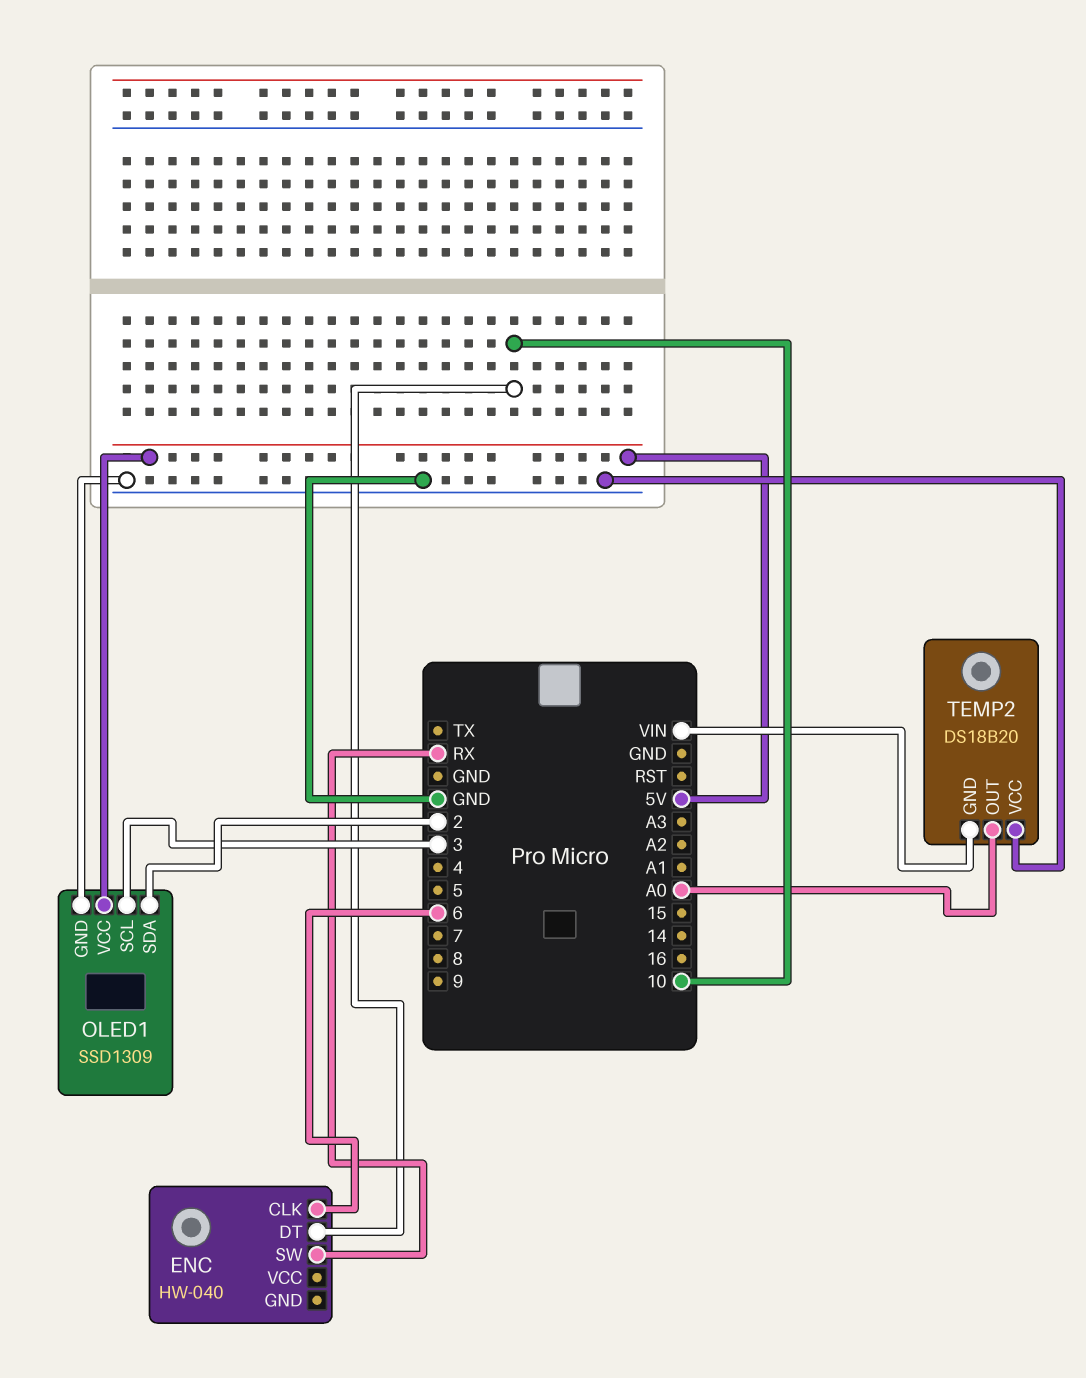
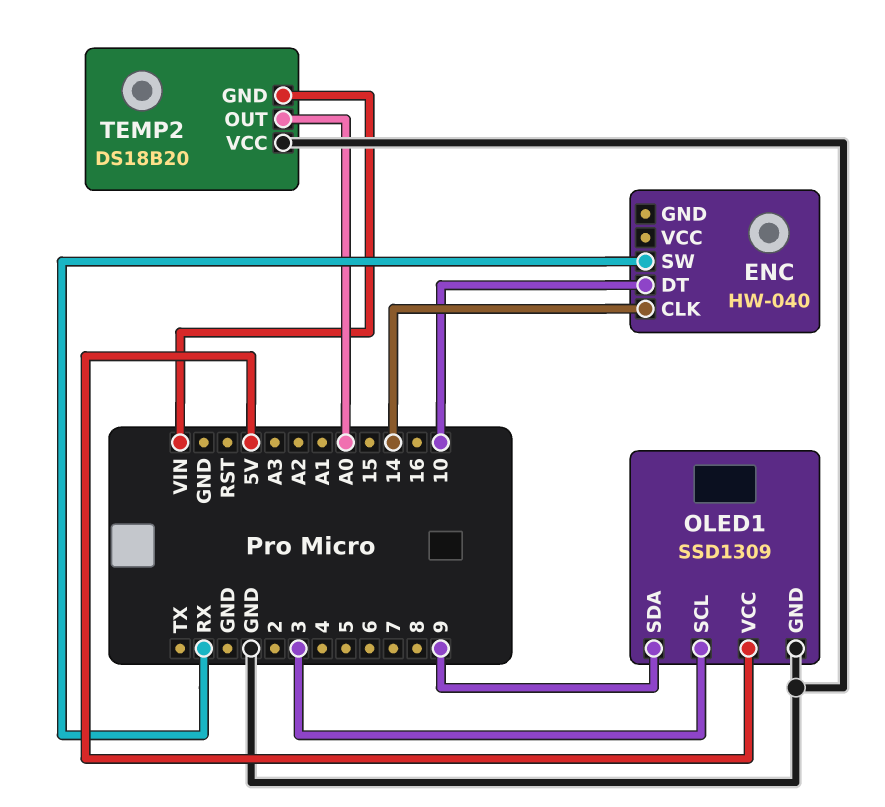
ENC pin CLK: 6 -> 14
OLED1 pin SDA: 2 -> 9

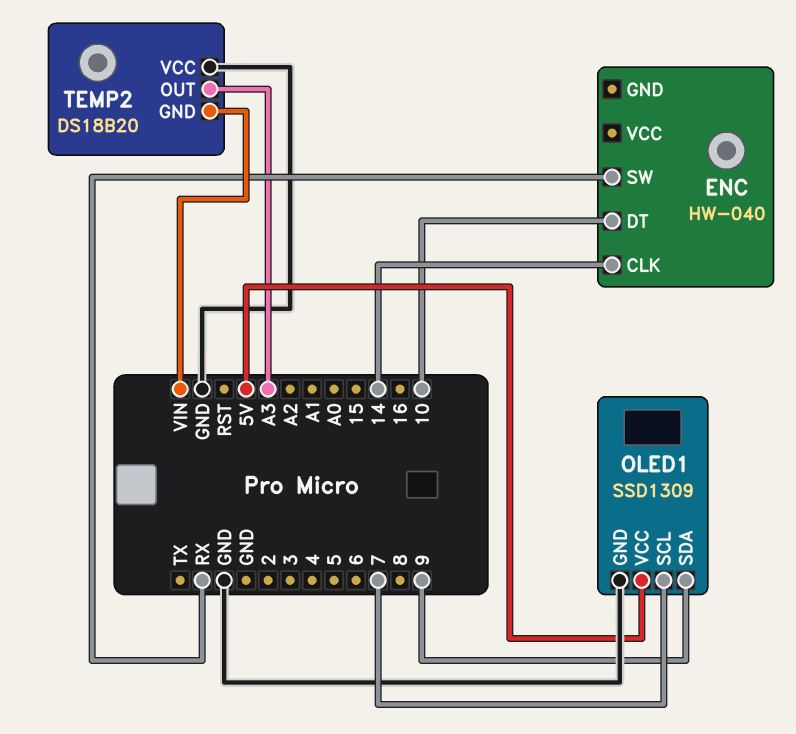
OLED1 pin SCL: 3 -> 7
TEMP2 pin OUT: A0 -> A3

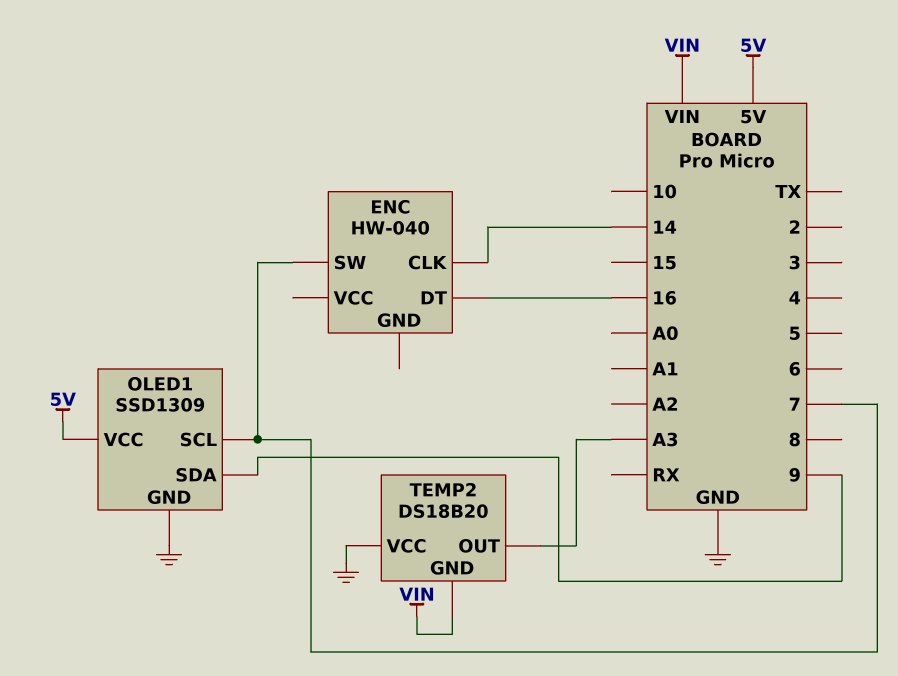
ENC pin DT: 10 -> 16
ENC pin SW: RX -> 7

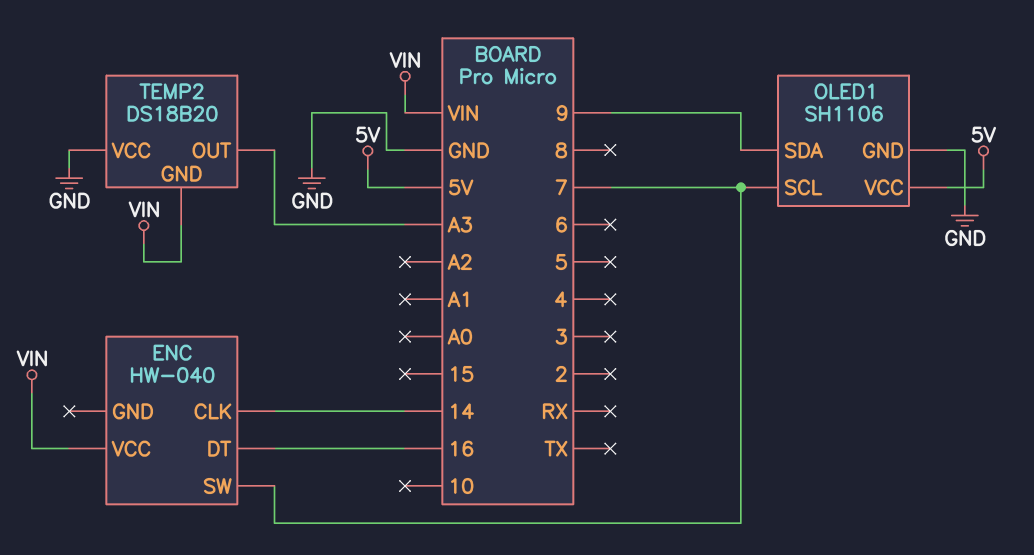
ENC pin VCC: none -> VIN
OLED1: SSD1309 -> SH1106

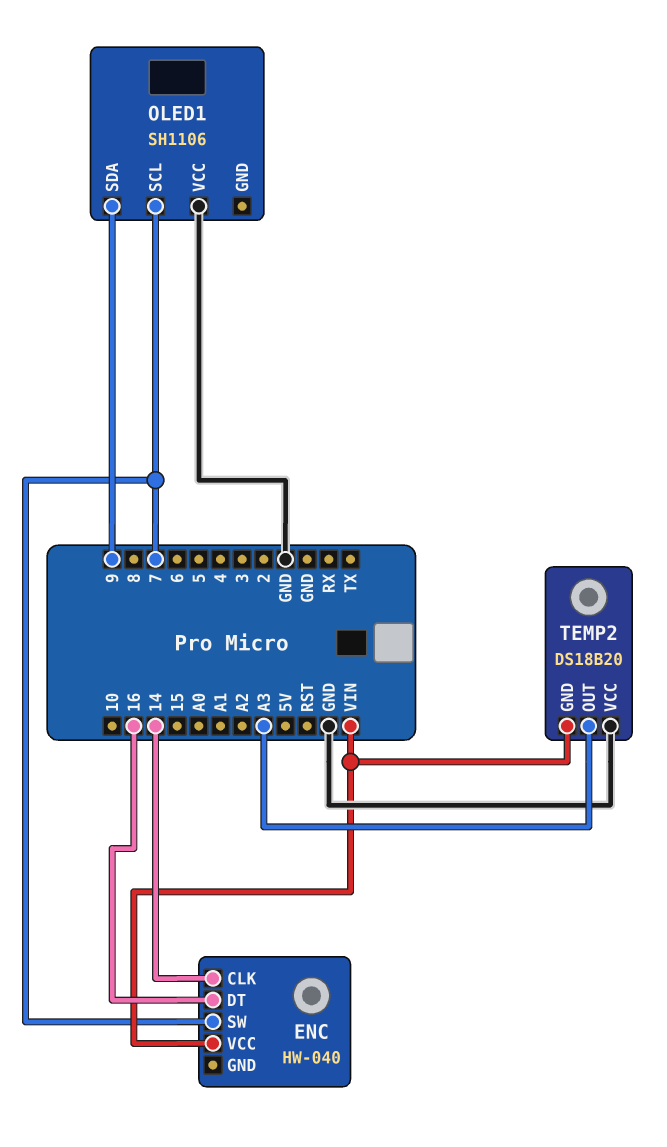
OLED1 pin GND: GND -> none
OLED1 pin VCC: 5V -> GND

